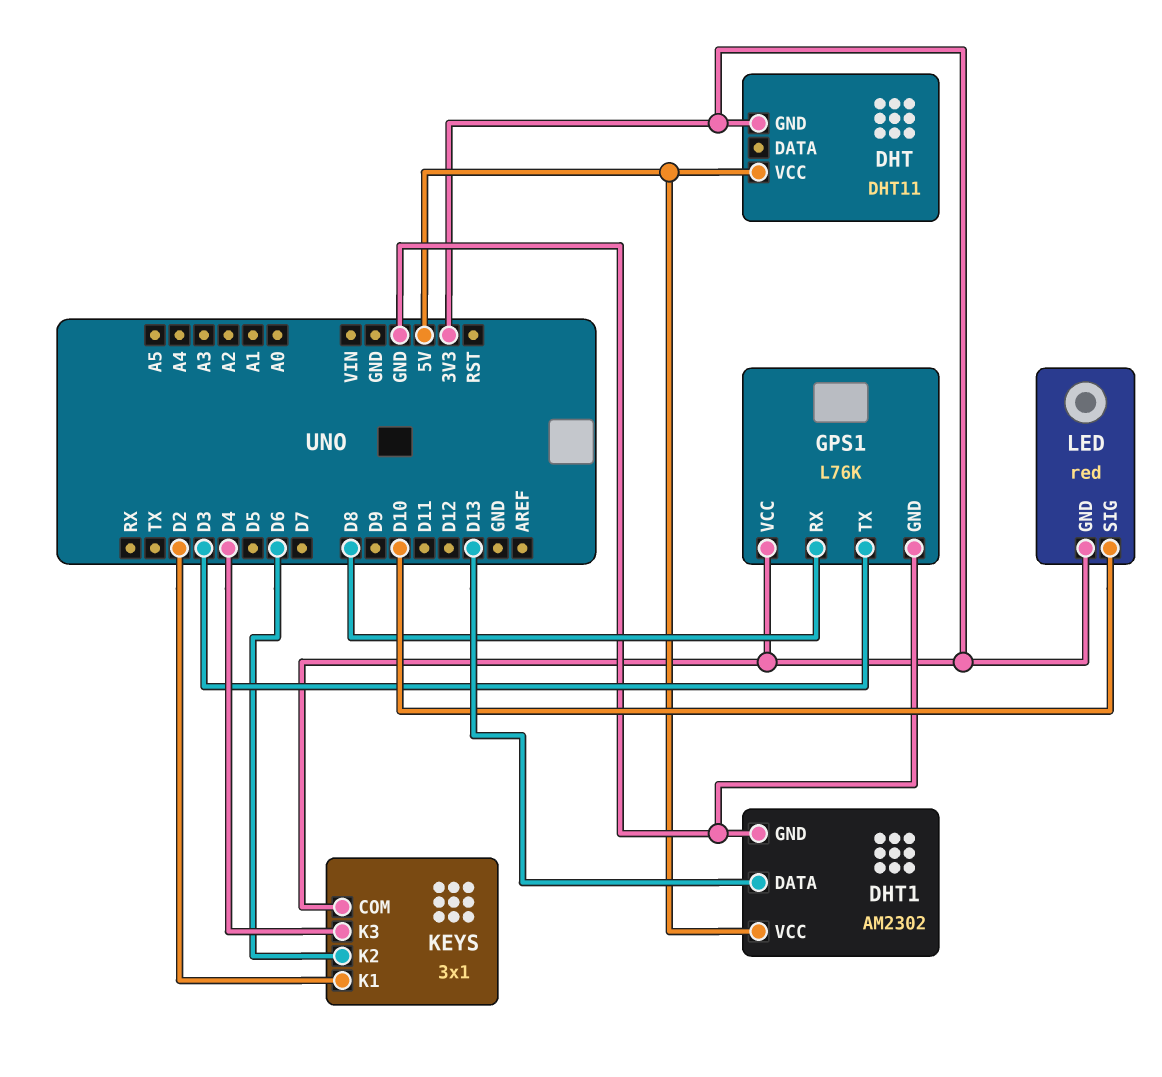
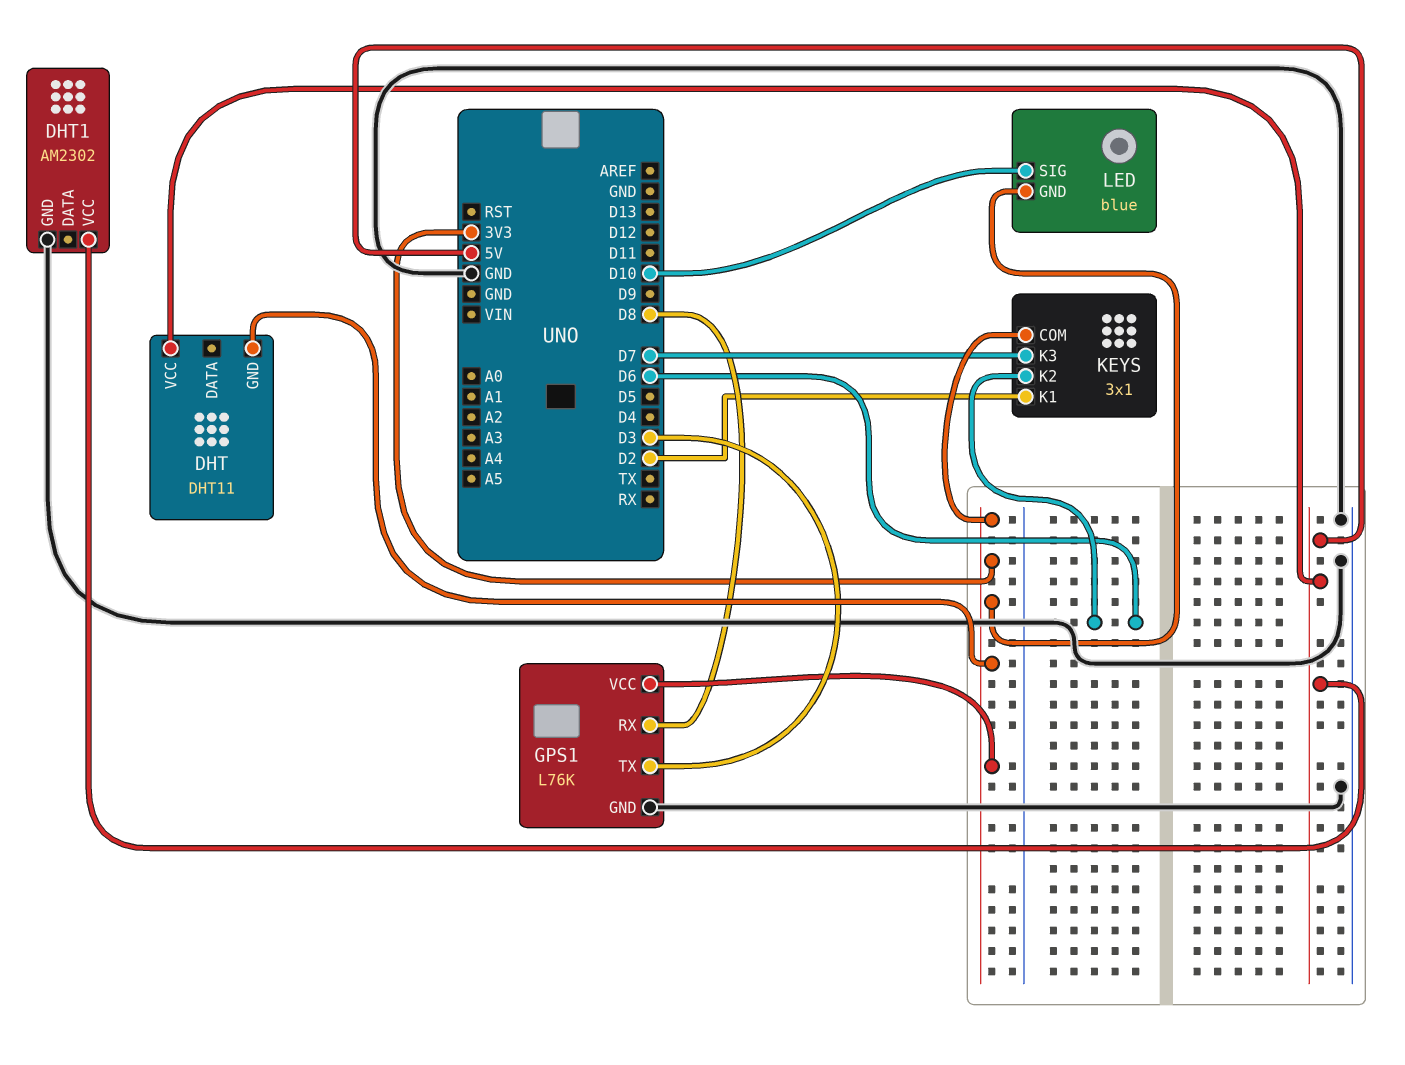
DHT1 pin DATA: D13 -> none
KEYS pin K3: D4 -> D7
LED: red -> blue

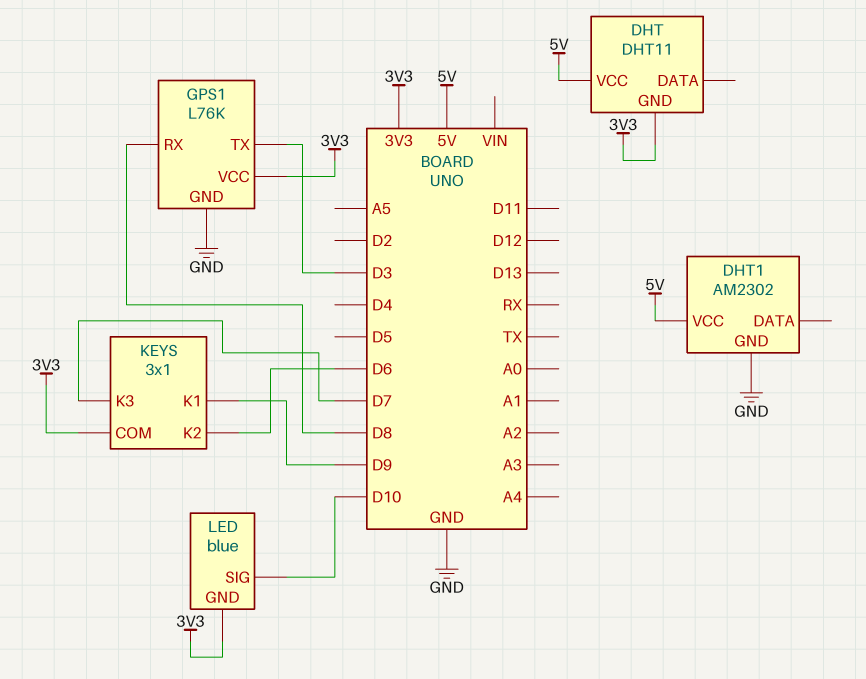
KEYS pin K1: D2 -> D9

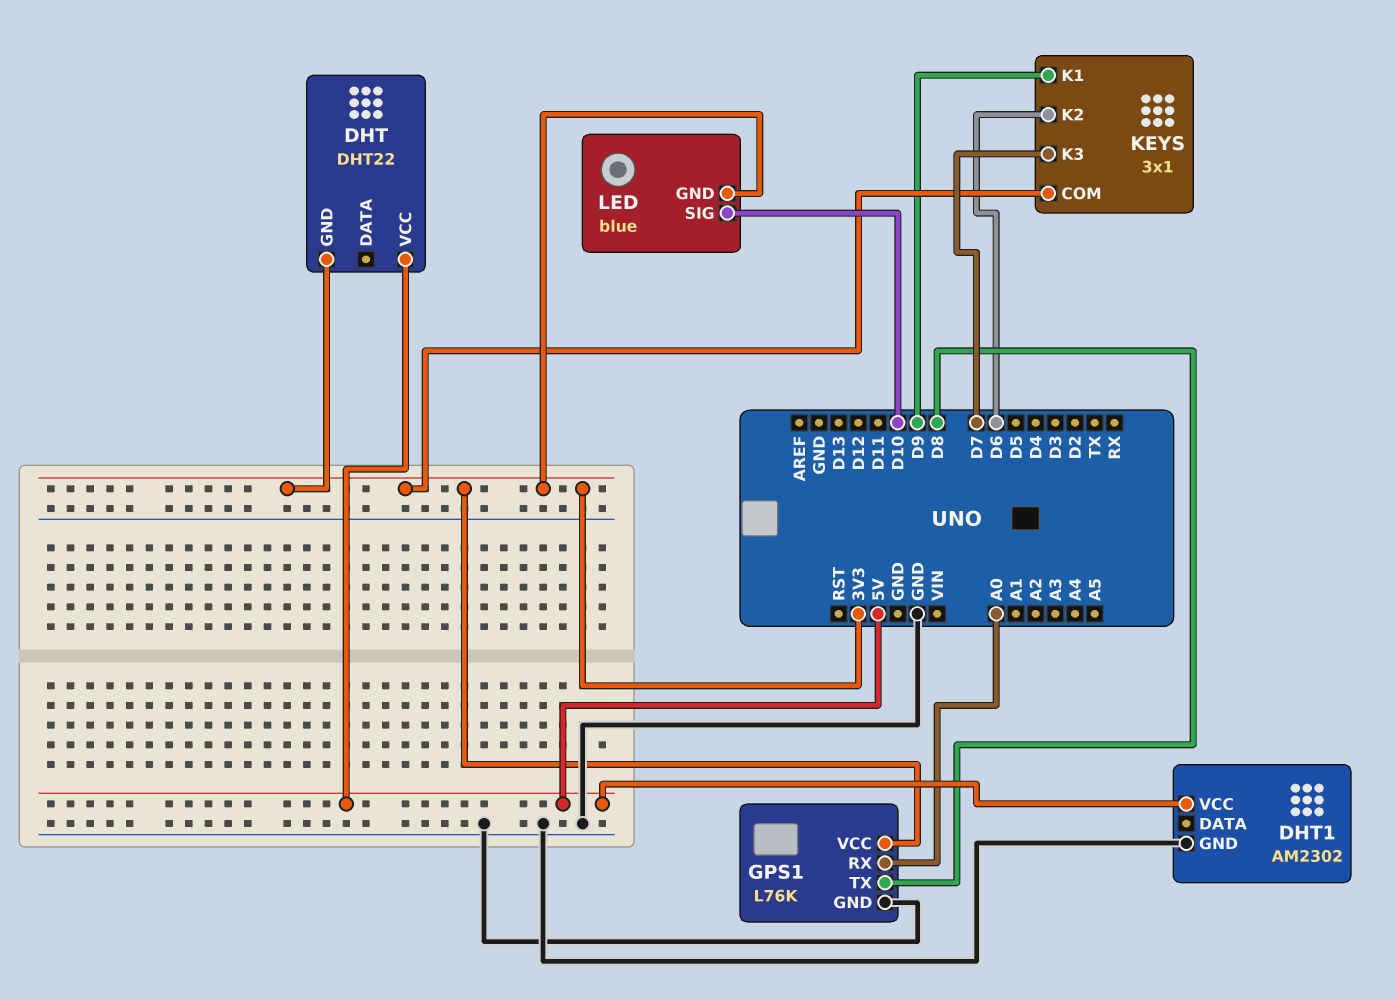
DHT: DHT11 -> DHT22
GPS1 pin RX: D8 -> A0
GPS1 pin TX: D3 -> D8

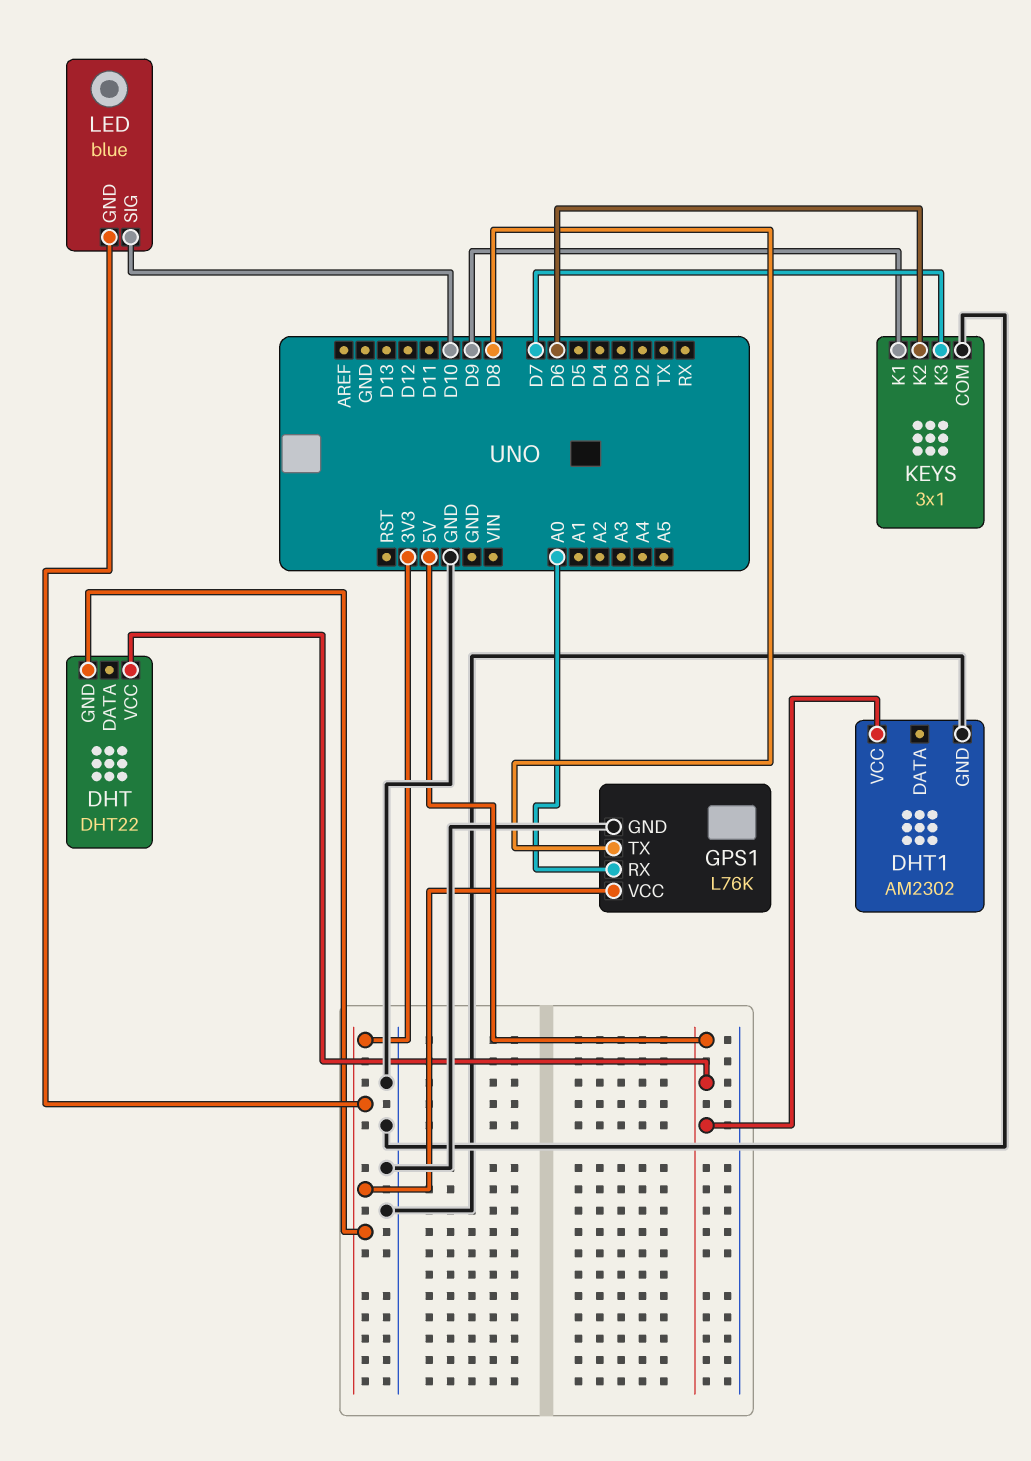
KEYS pin COM: 3V3 -> GND

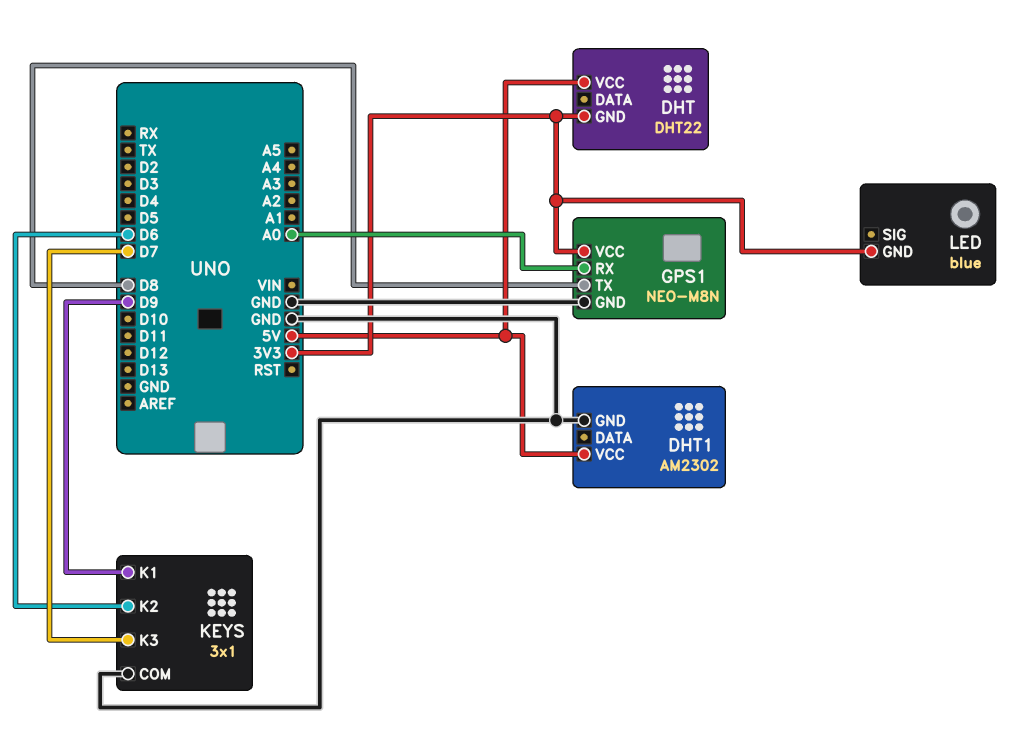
GPS1: L76K -> NEO-M8N
LED pin SIG: D10 -> none

